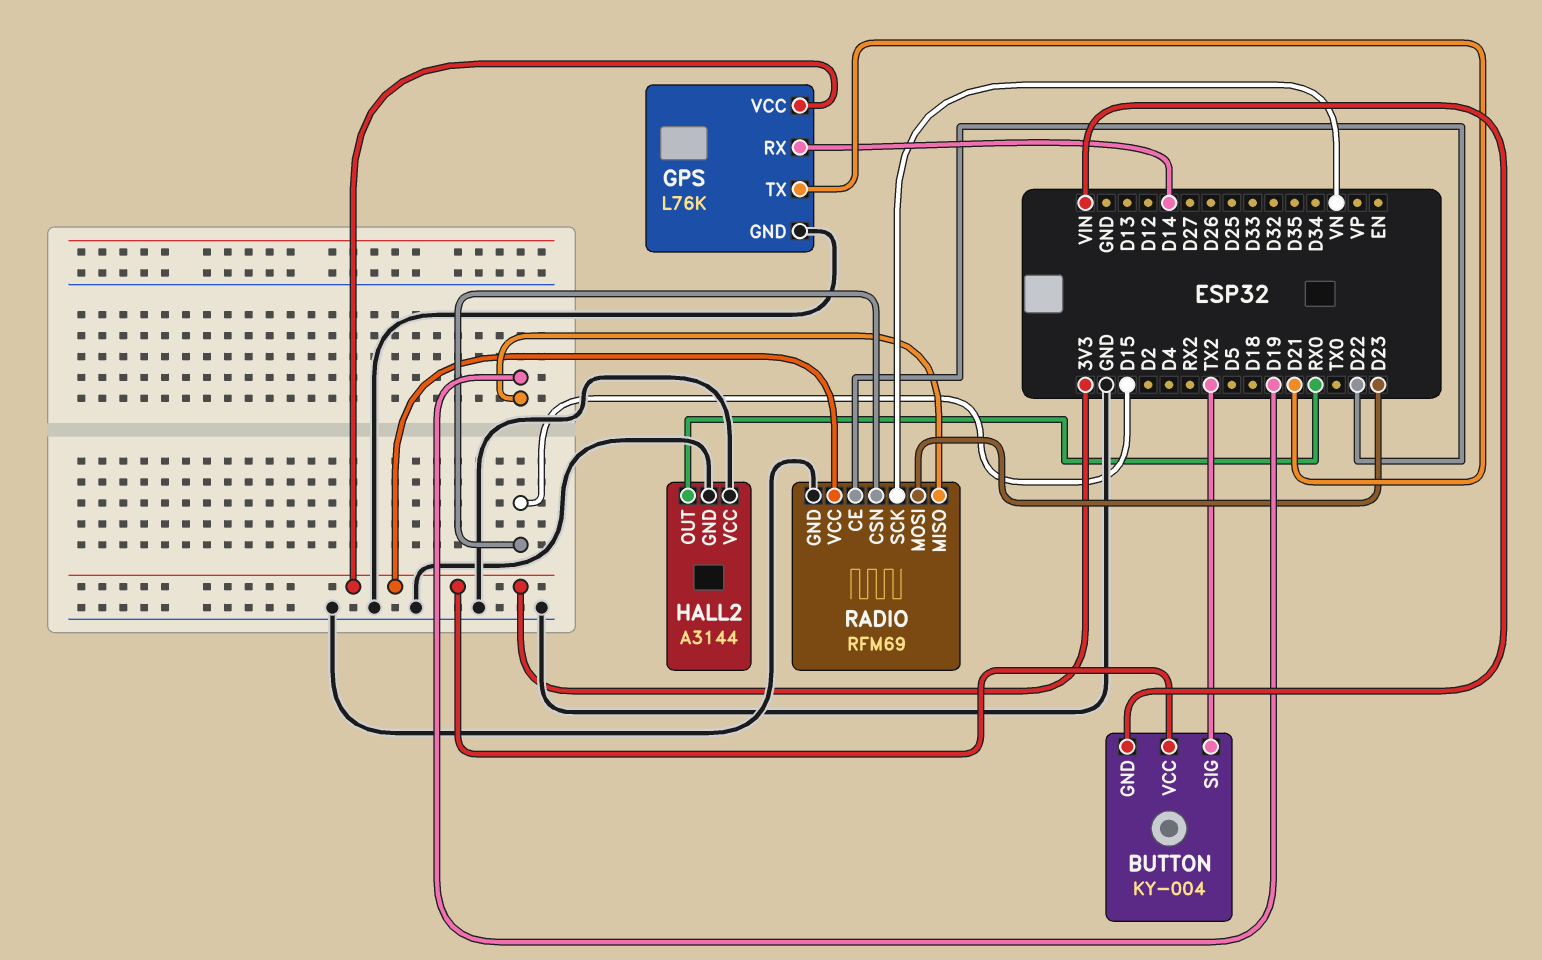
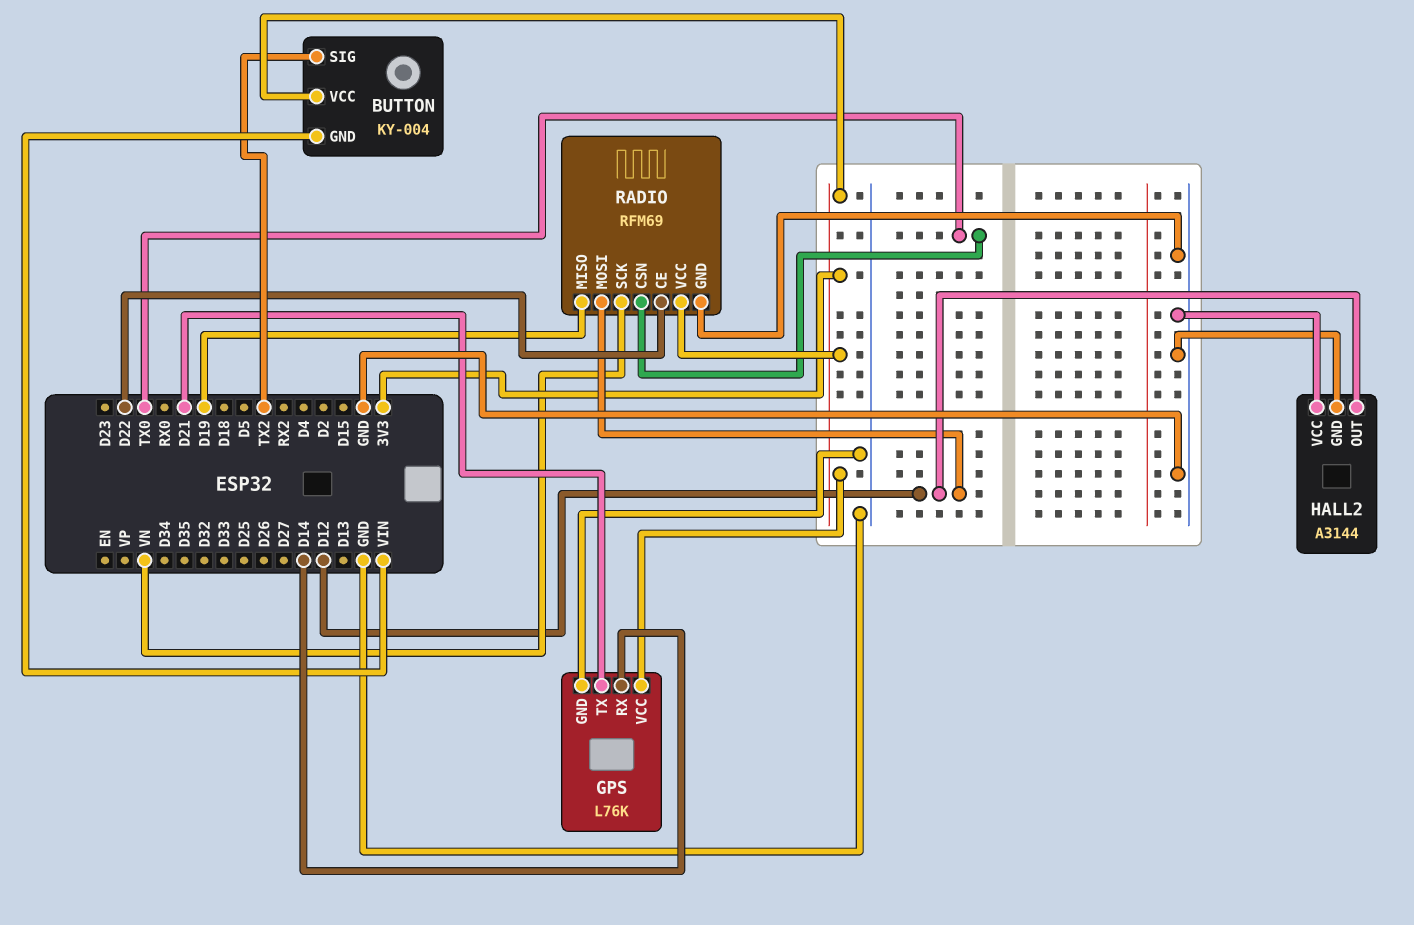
HALL2 pin OUT: RX0 -> D12
RADIO pin CSN: D15 -> TX0
RADIO pin MOSI: D23 -> D12

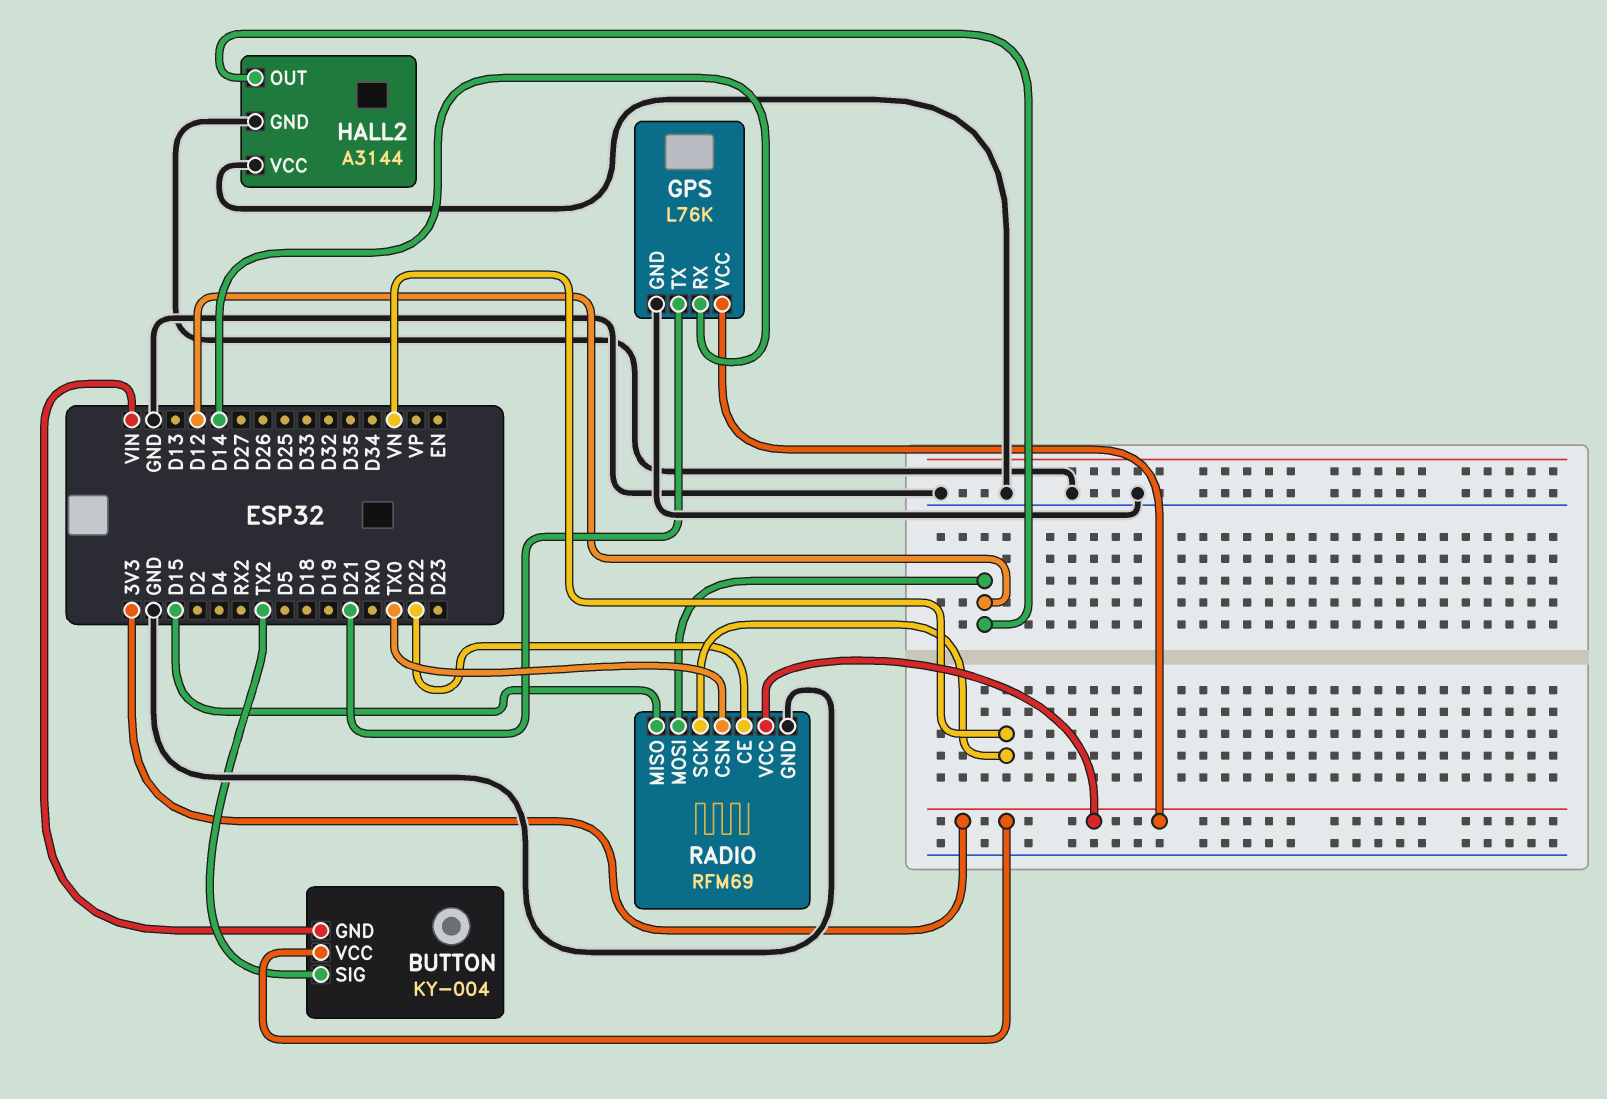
RADIO pin MISO: D19 -> D15

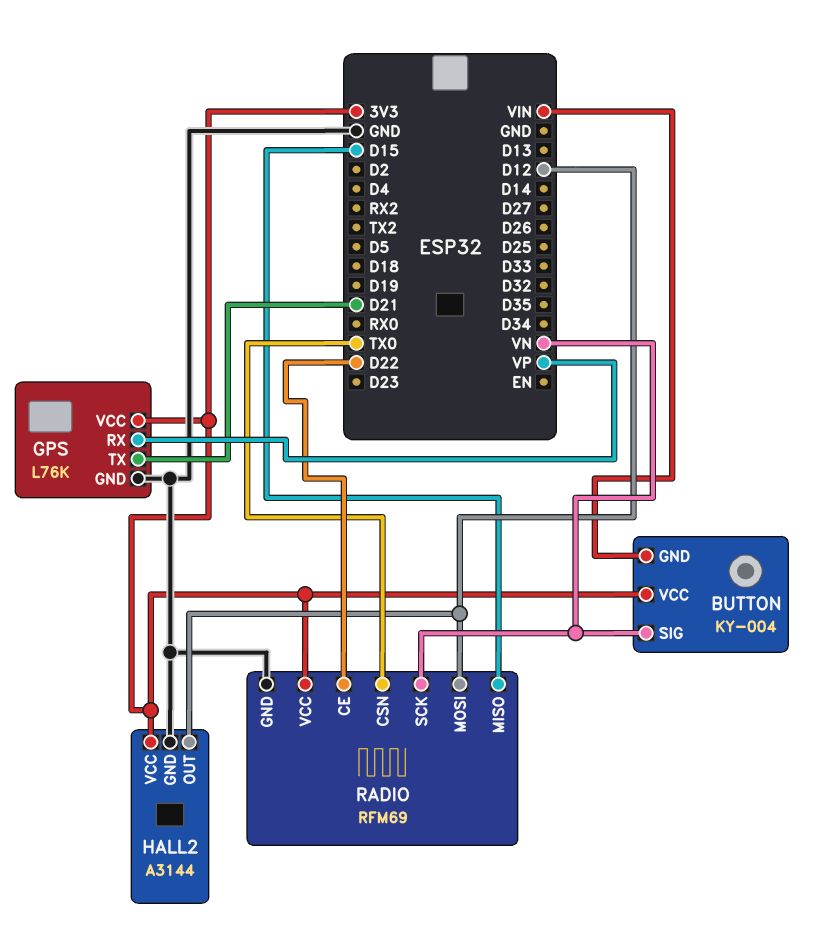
BUTTON pin SIG: TX2 -> VN
GPS pin RX: D14 -> VP
HALL2 pin VCC: GND -> 3V3

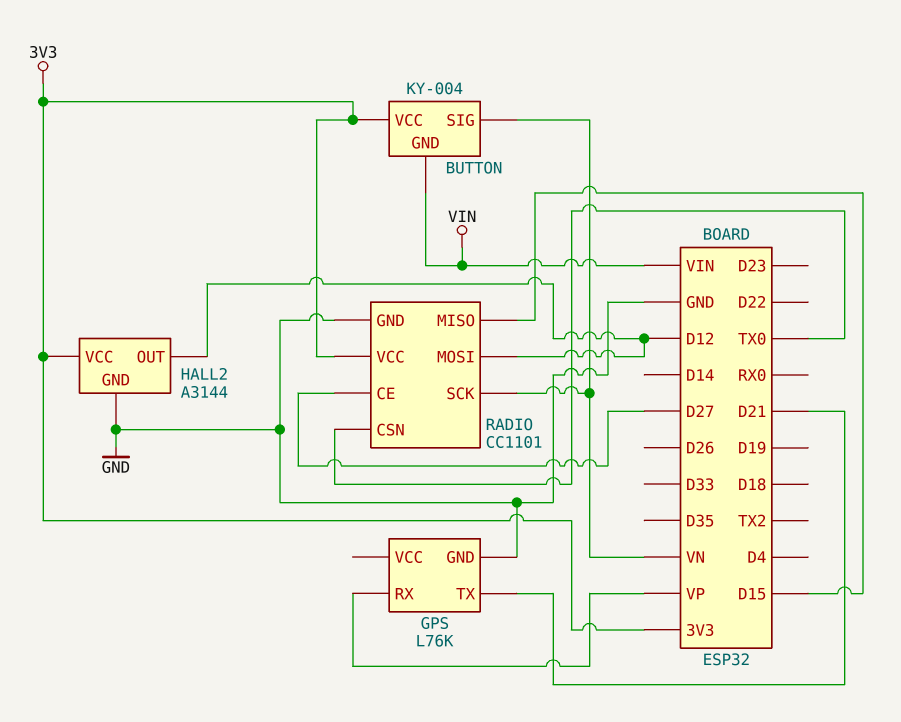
GPS pin VCC: 3V3 -> none
RADIO: RFM69 -> CC1101
RADIO pin CE: D22 -> D27

